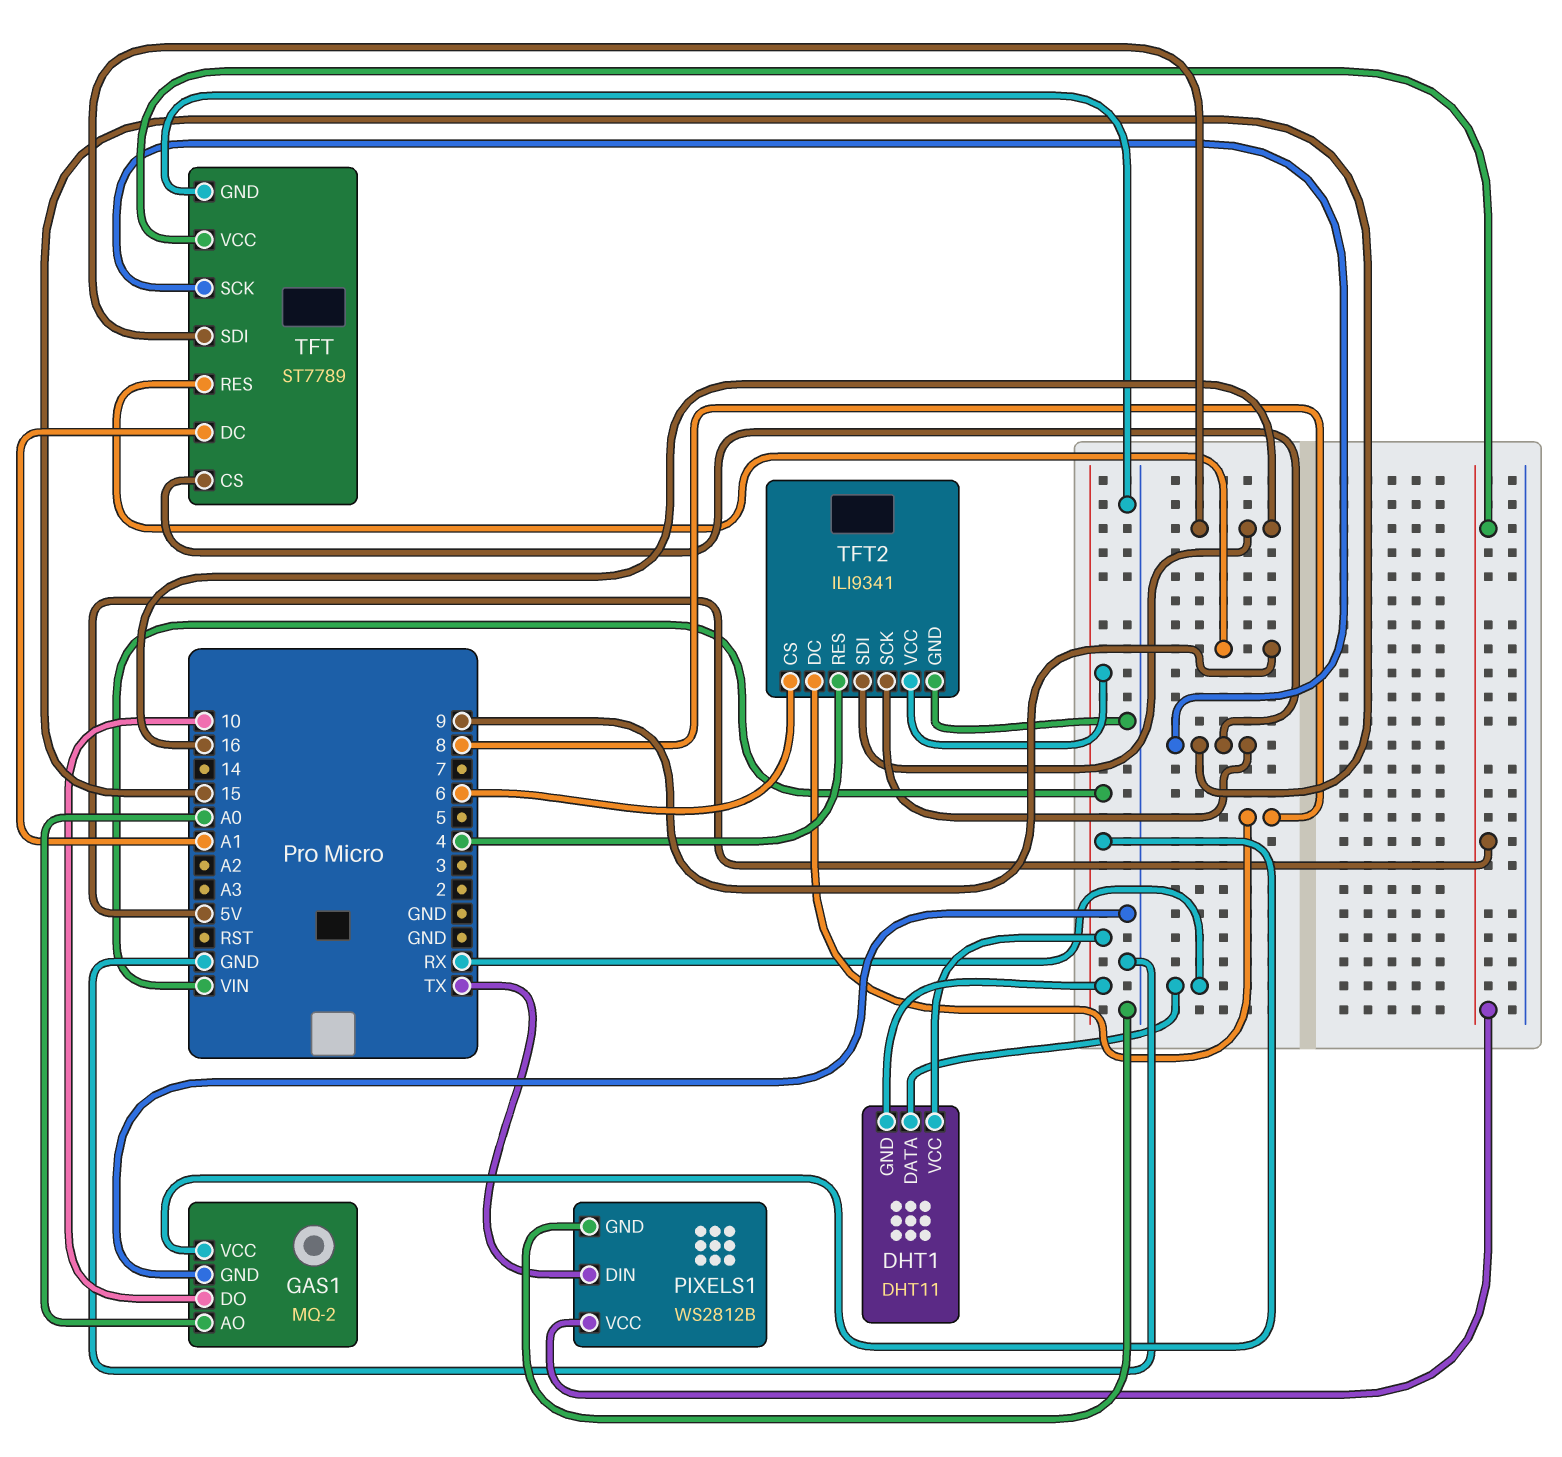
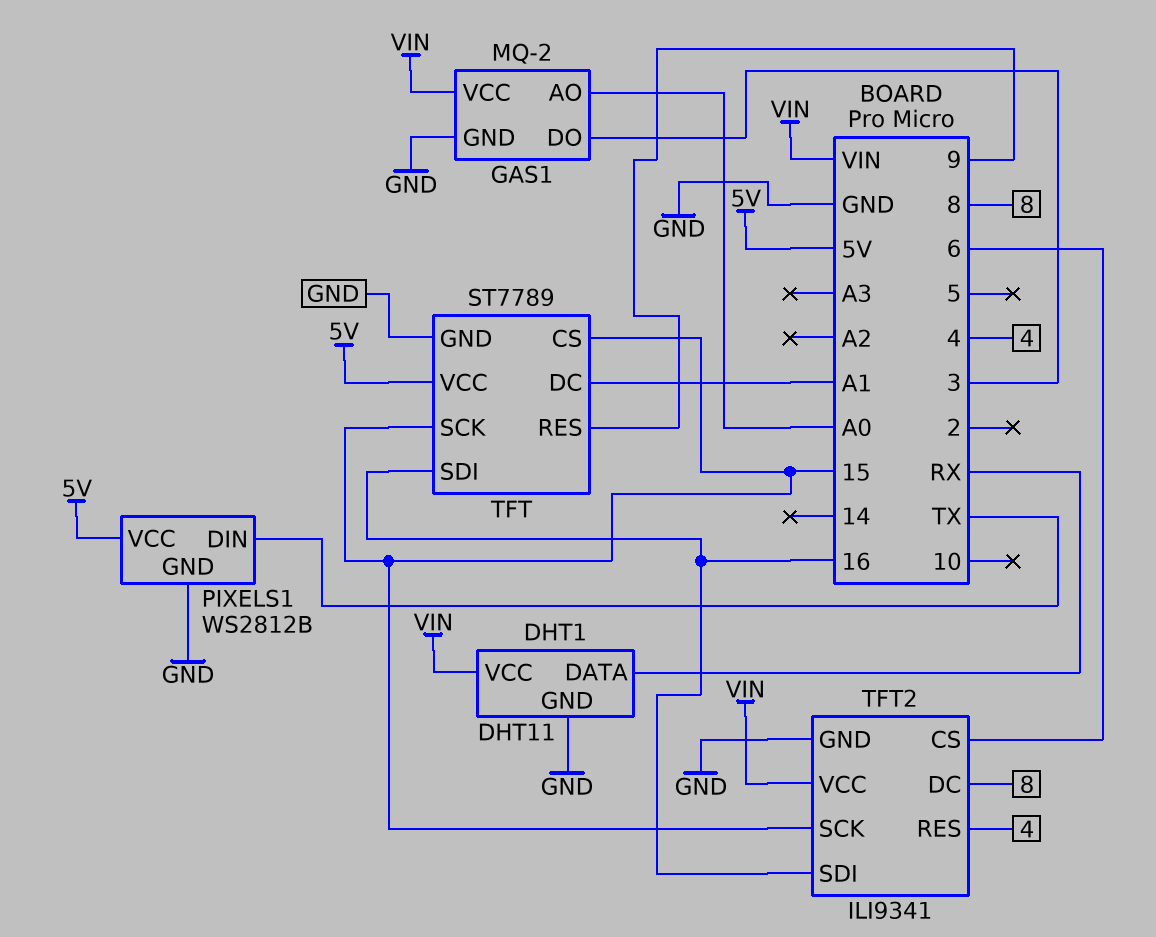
DHT1 pin GND: VIN -> GND
GAS1 pin DO: 10 -> 3

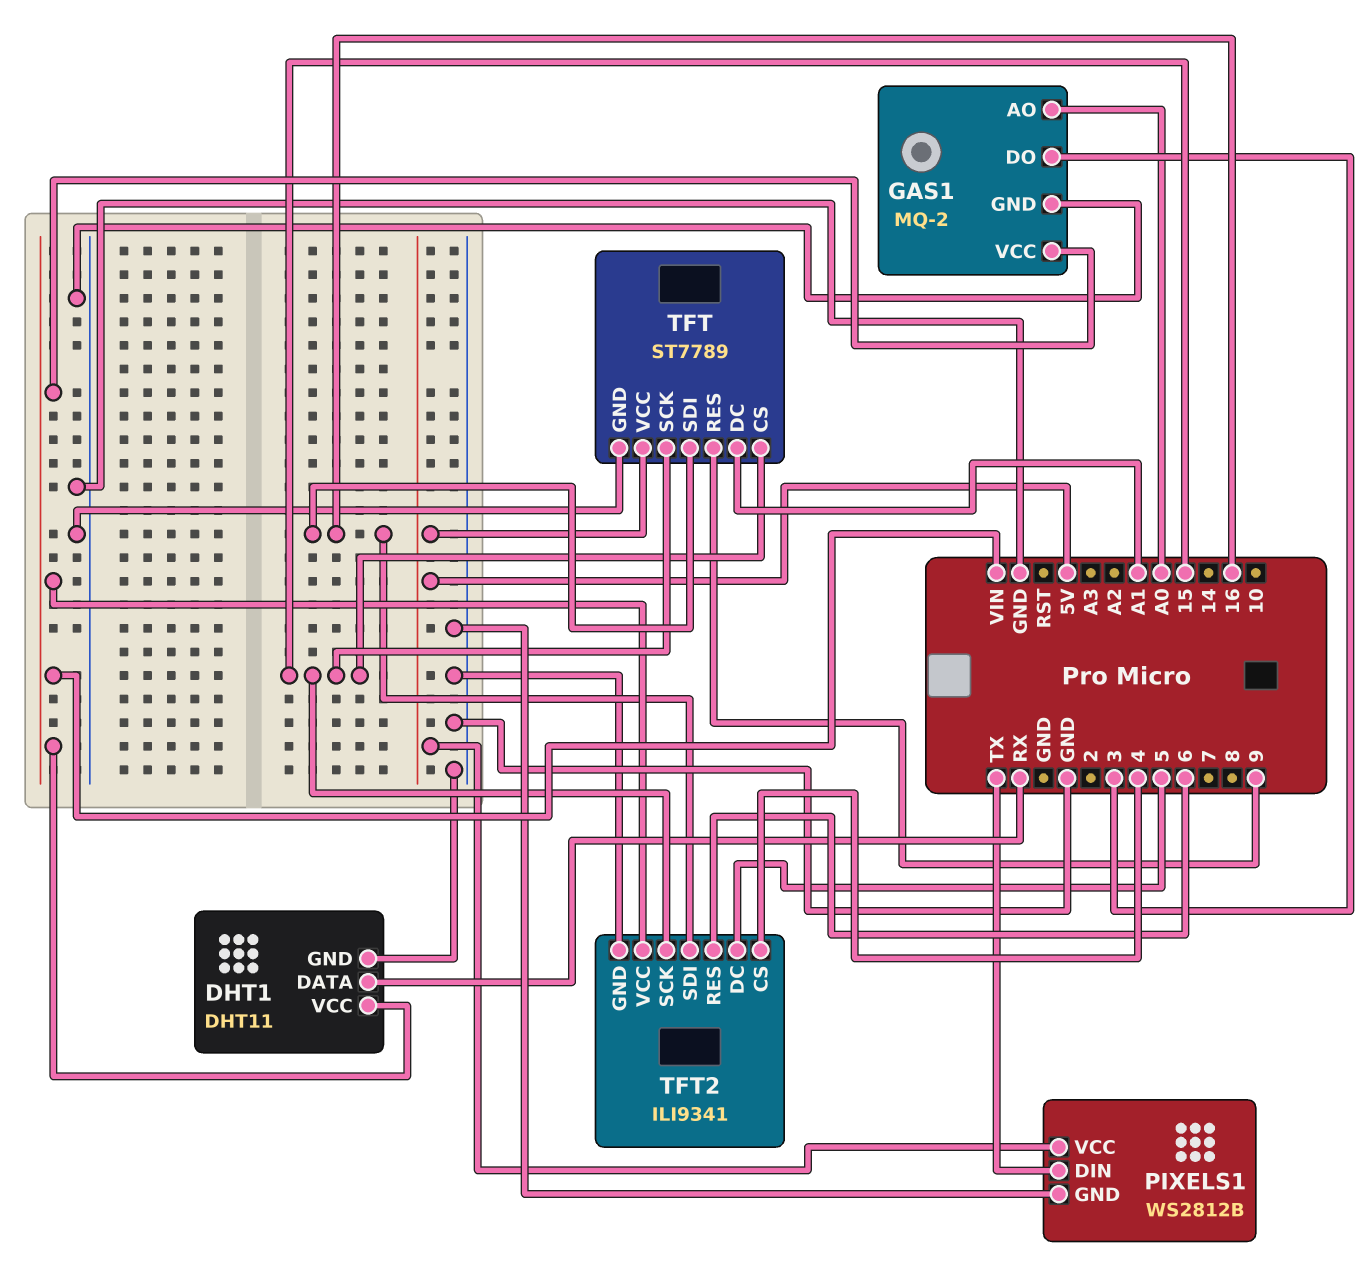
TFT2 pin CS: 6 -> 4
TFT2 pin DC: 8 -> 5
TFT2 pin RES: 4 -> 6

